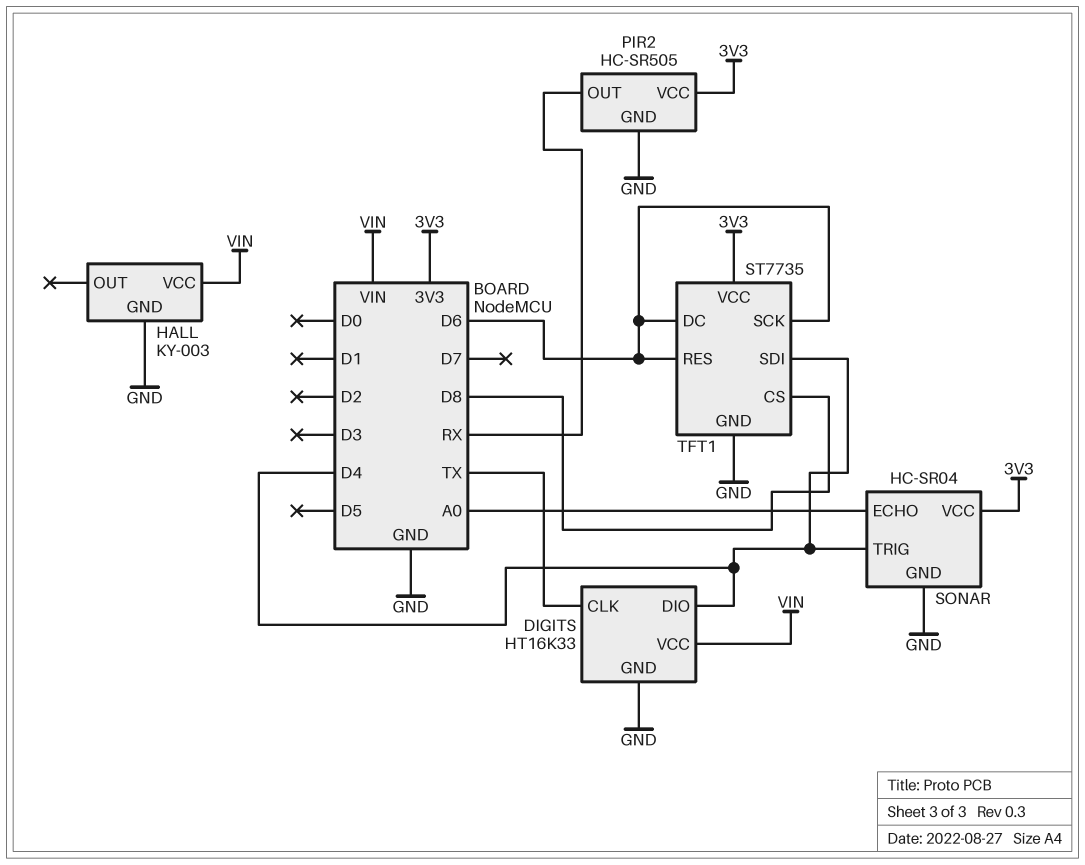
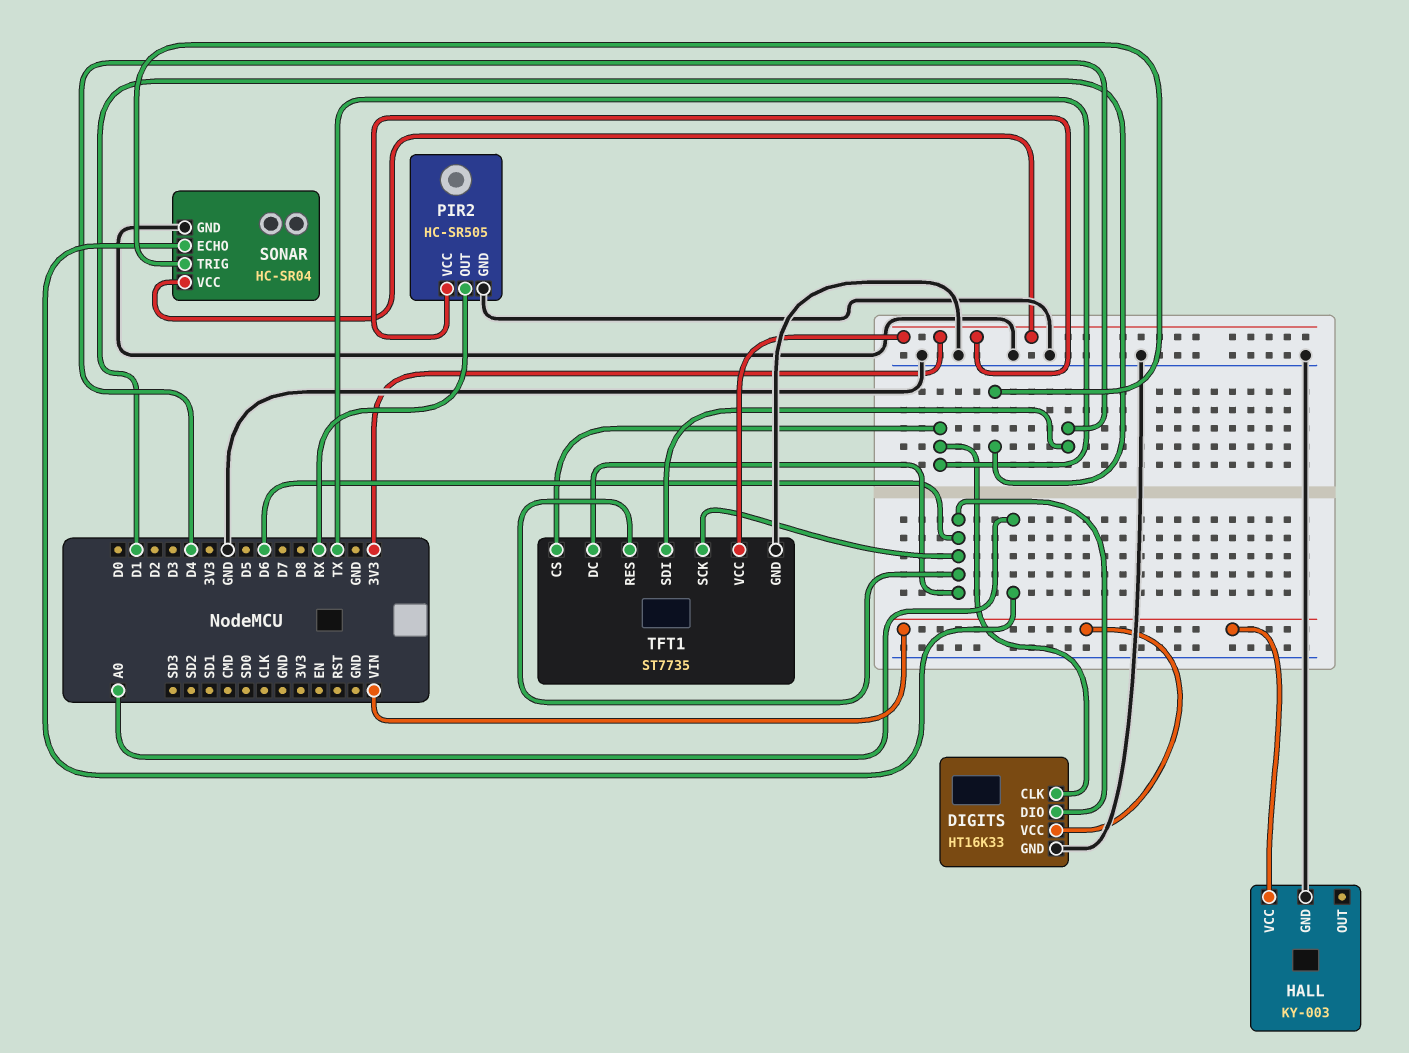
DIGITS pin DIO: D4 -> D6
SONAR pin TRIG: D4 -> D1
TFT1 pin CS: D8 -> TX

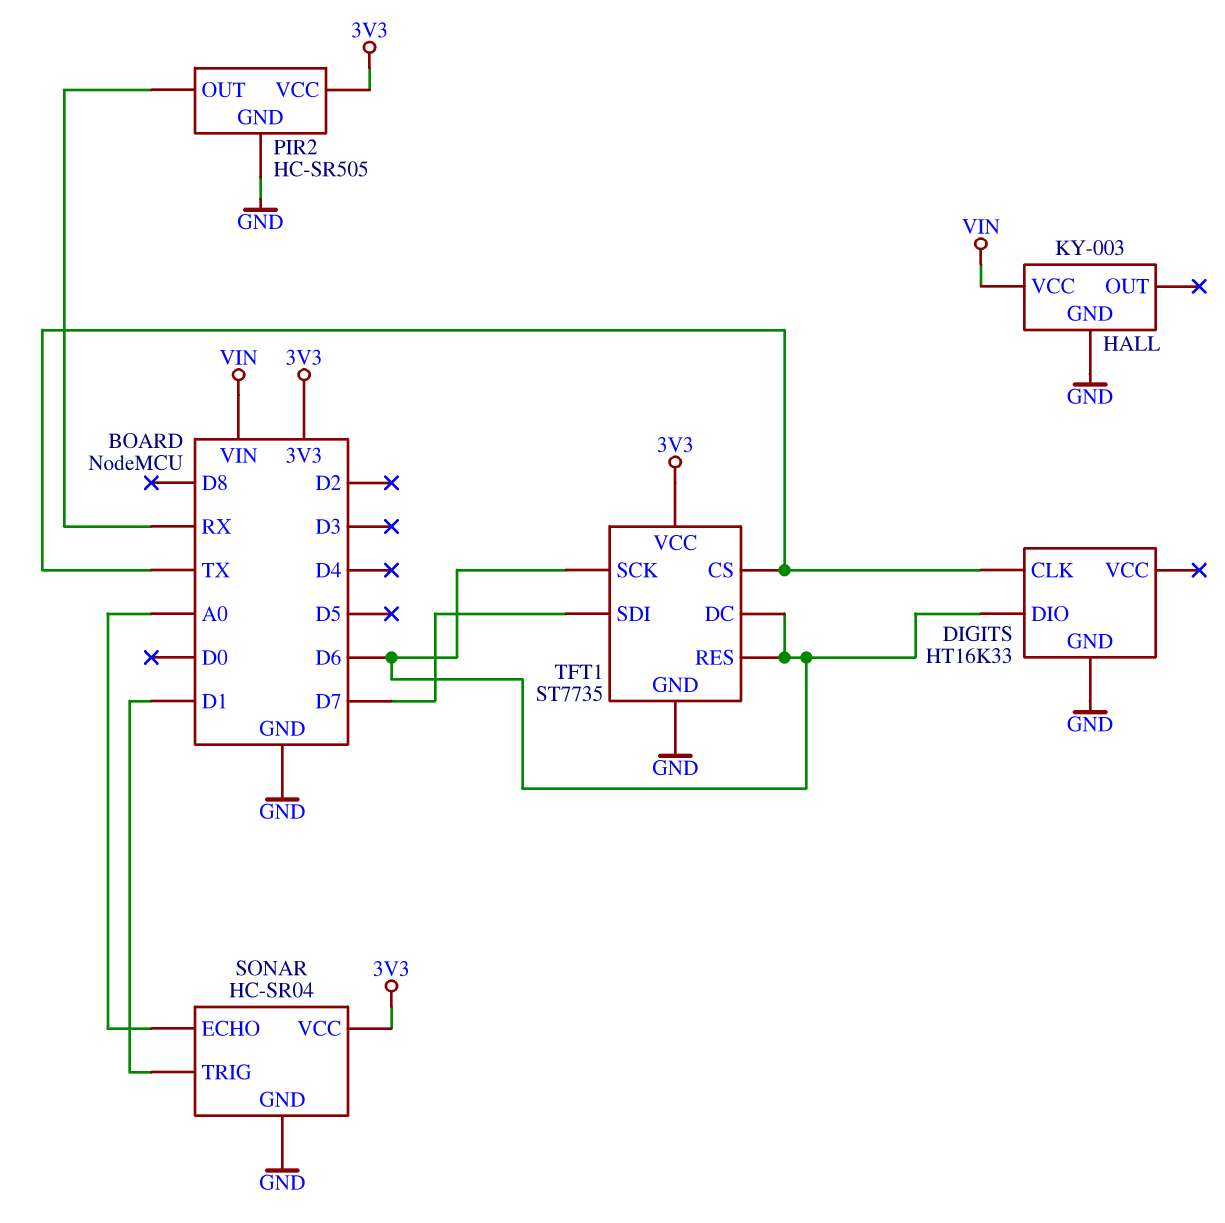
DIGITS pin VCC: VIN -> none
TFT1 pin SDI: D4 -> D7

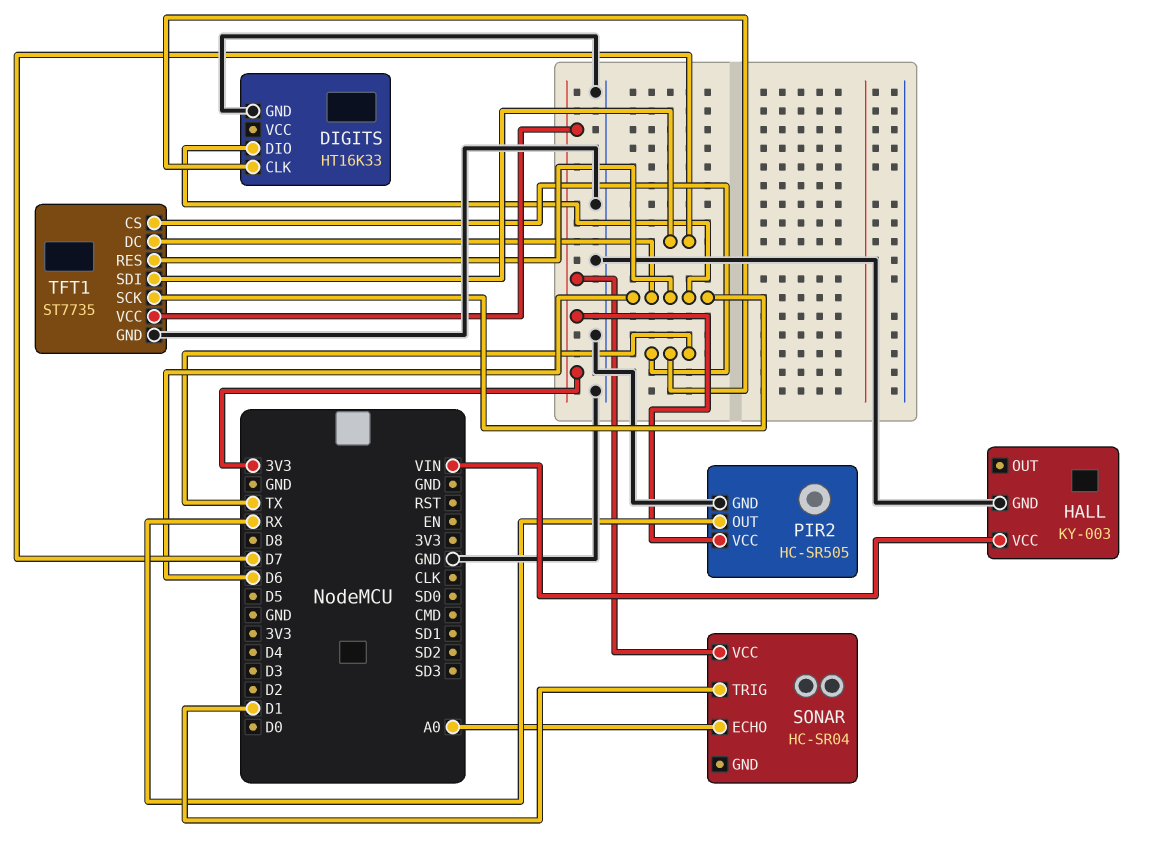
SONAR pin GND: GND -> none

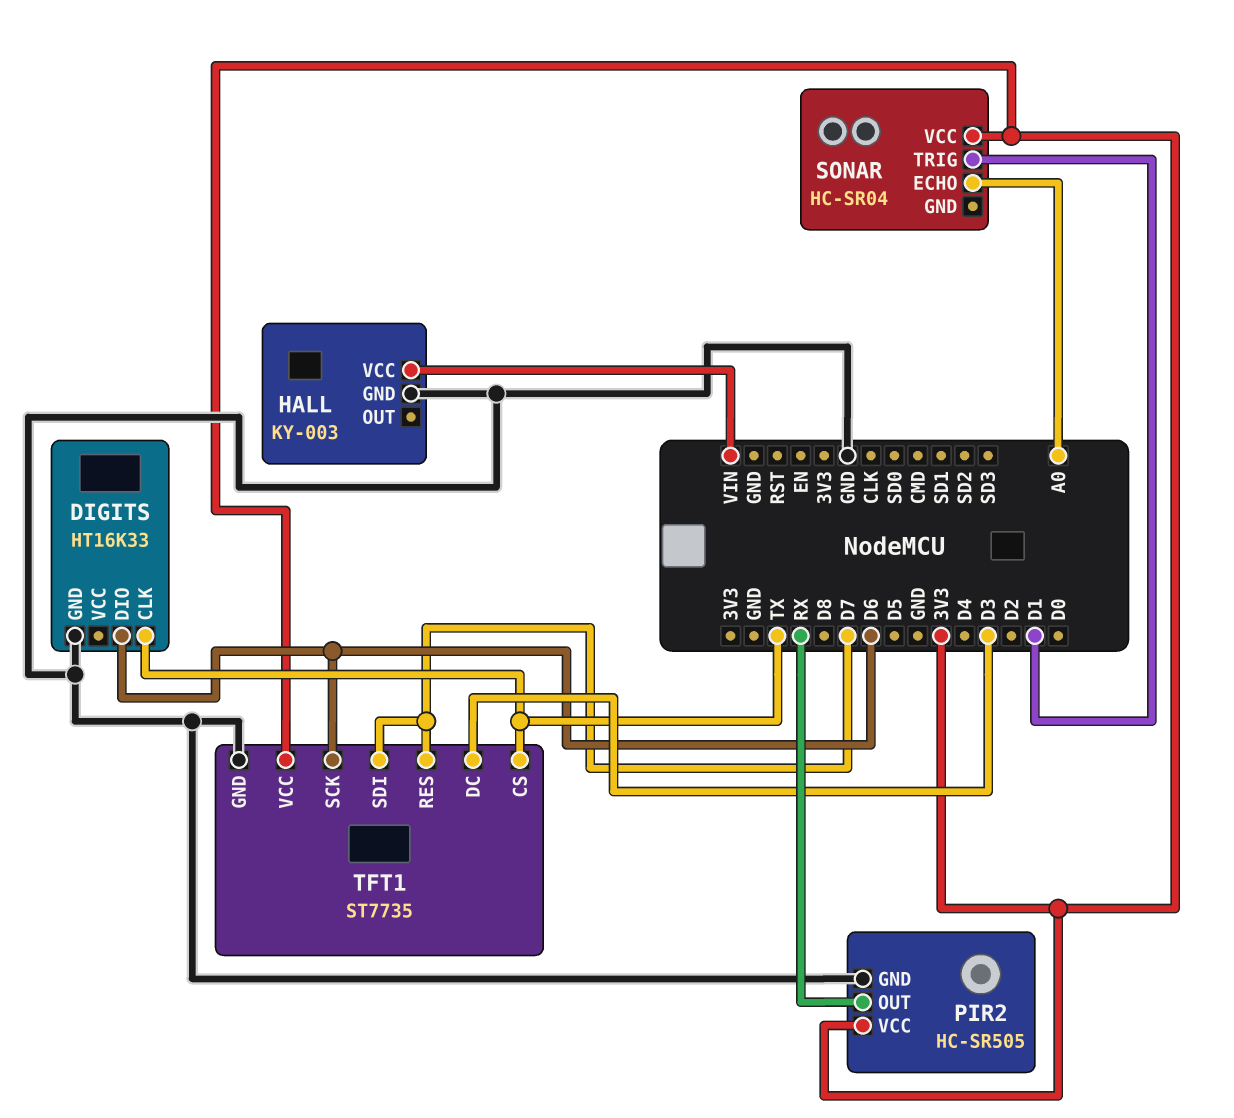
TFT1 pin DC: D6 -> D3
TFT1 pin RES: D6 -> D7

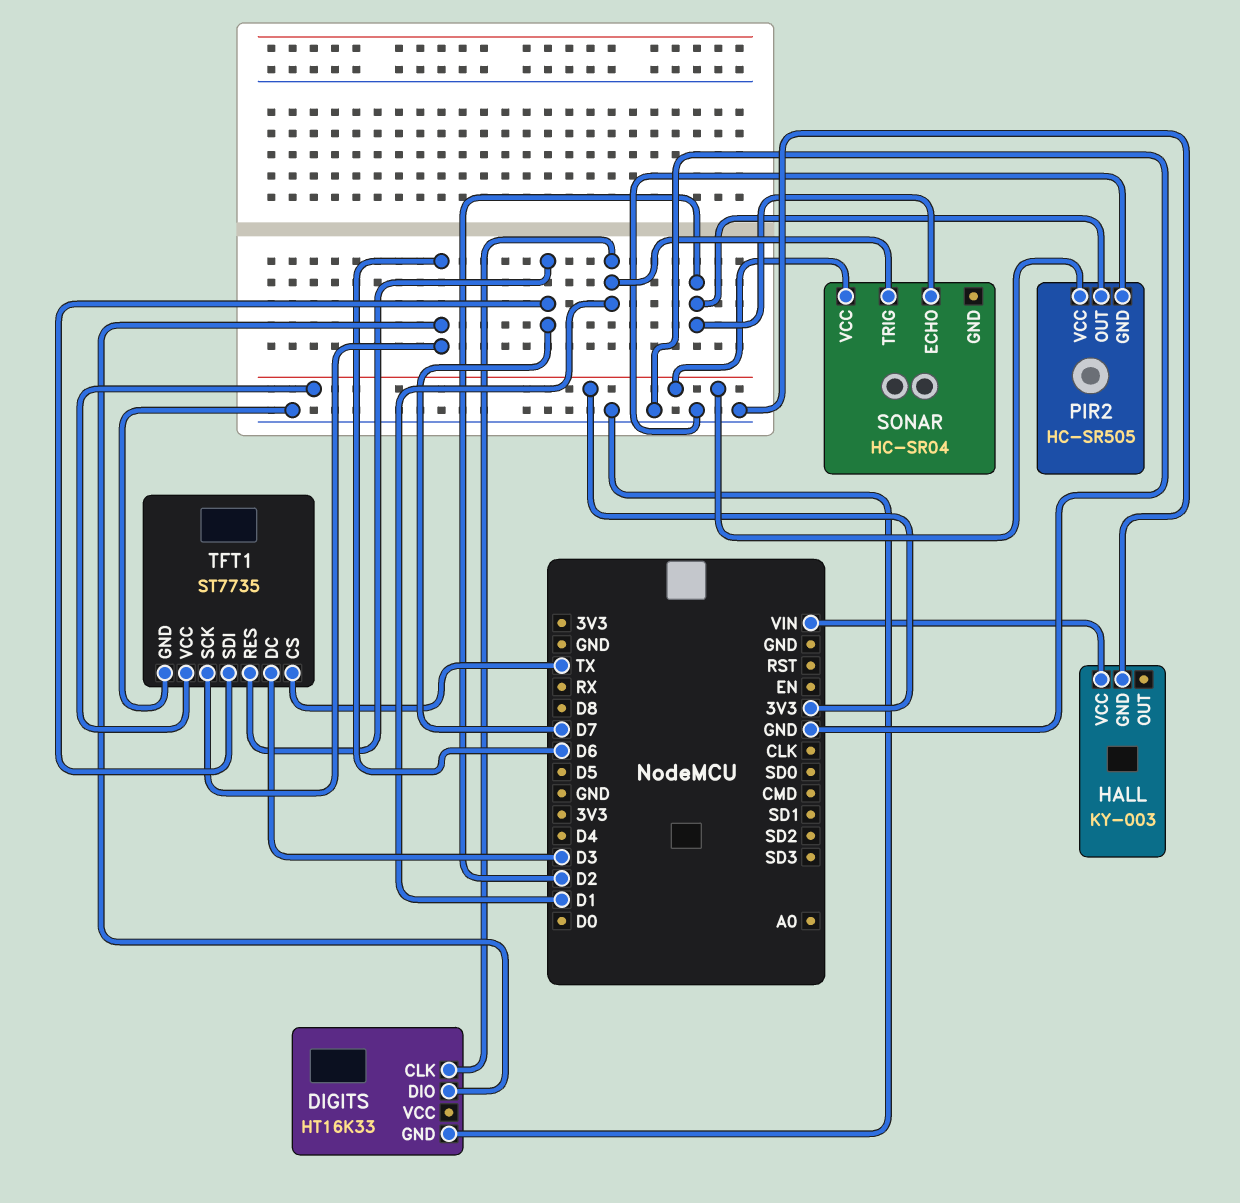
DIGITS pin CLK: TX -> D1
PIR2 pin OUT: RX -> D2
SONAR pin ECHO: A0 -> D2

